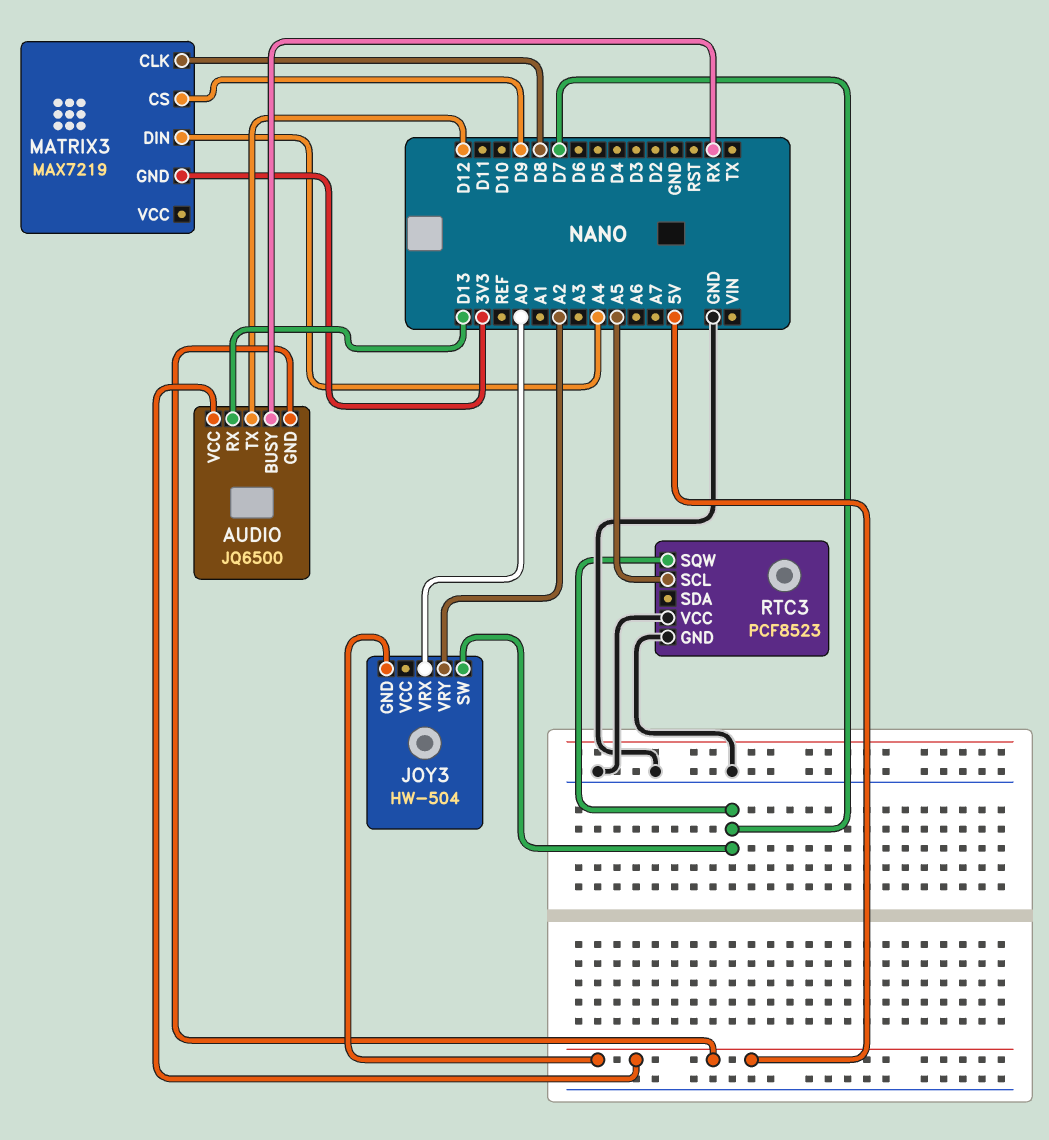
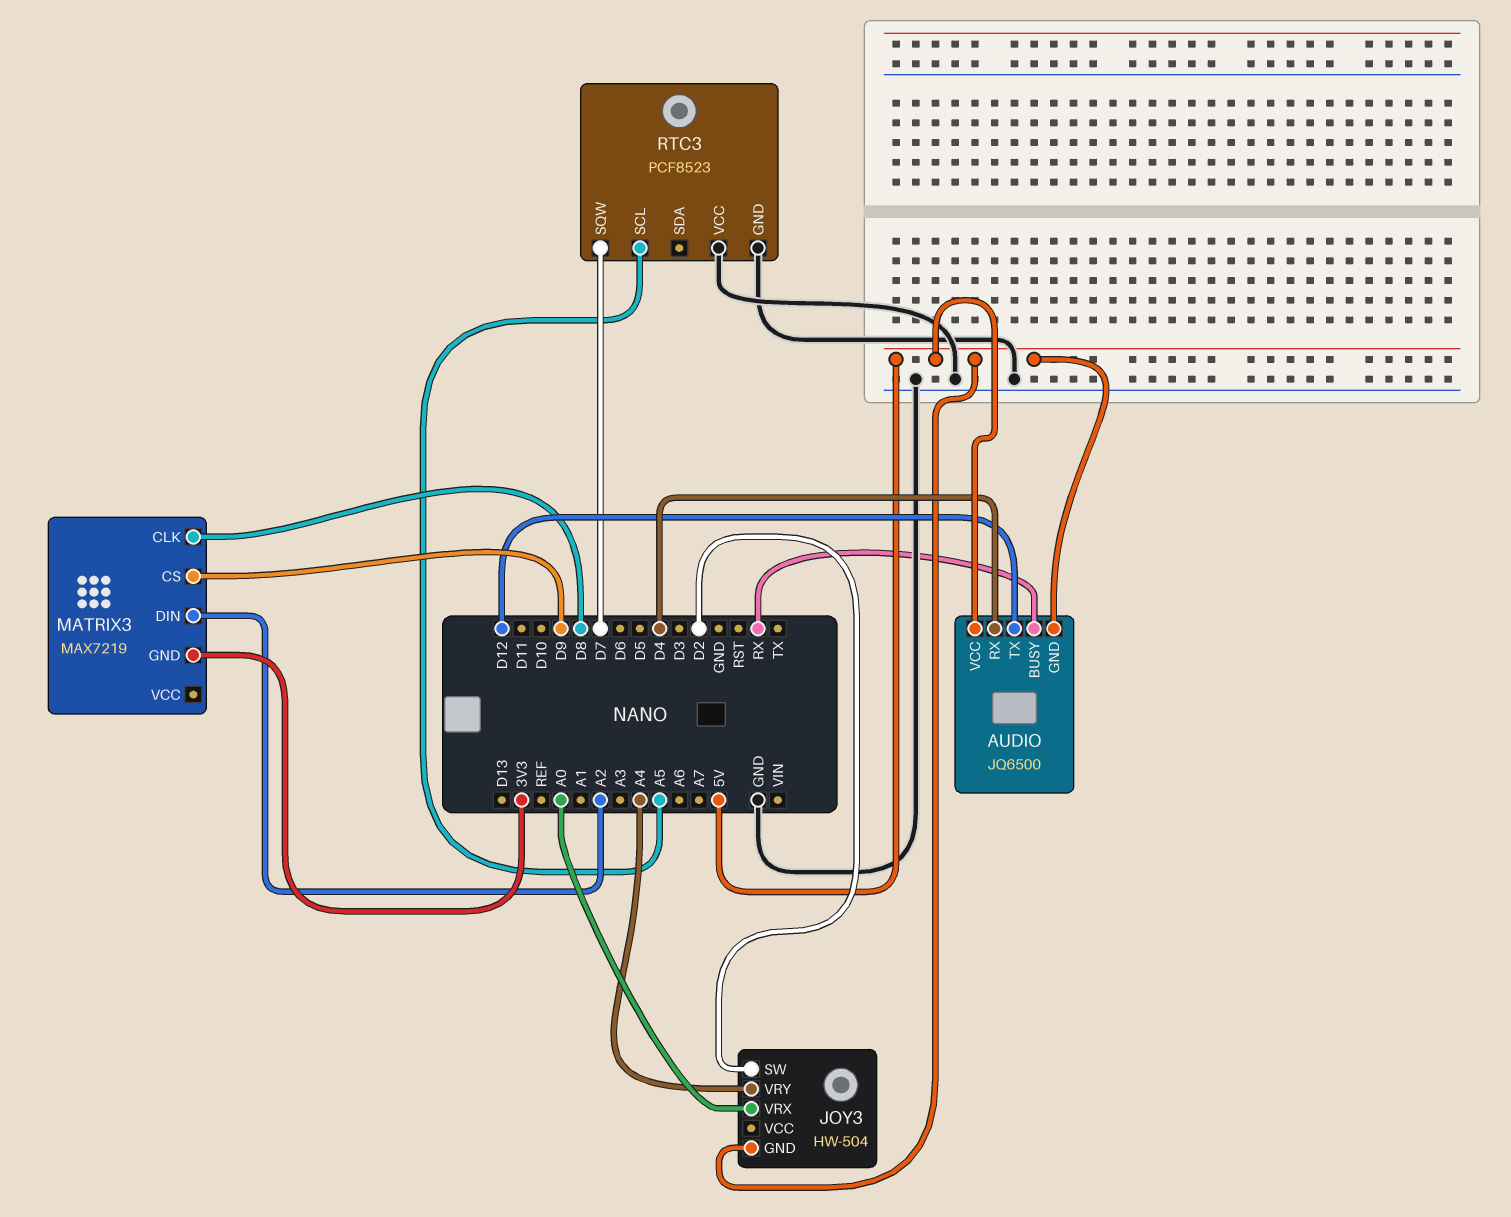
AUDIO pin RX: D13 -> D4
JOY3 pin SW: D7 -> D2
JOY3 pin VRY: A2 -> A4
MATRIX3 pin DIN: A4 -> A2

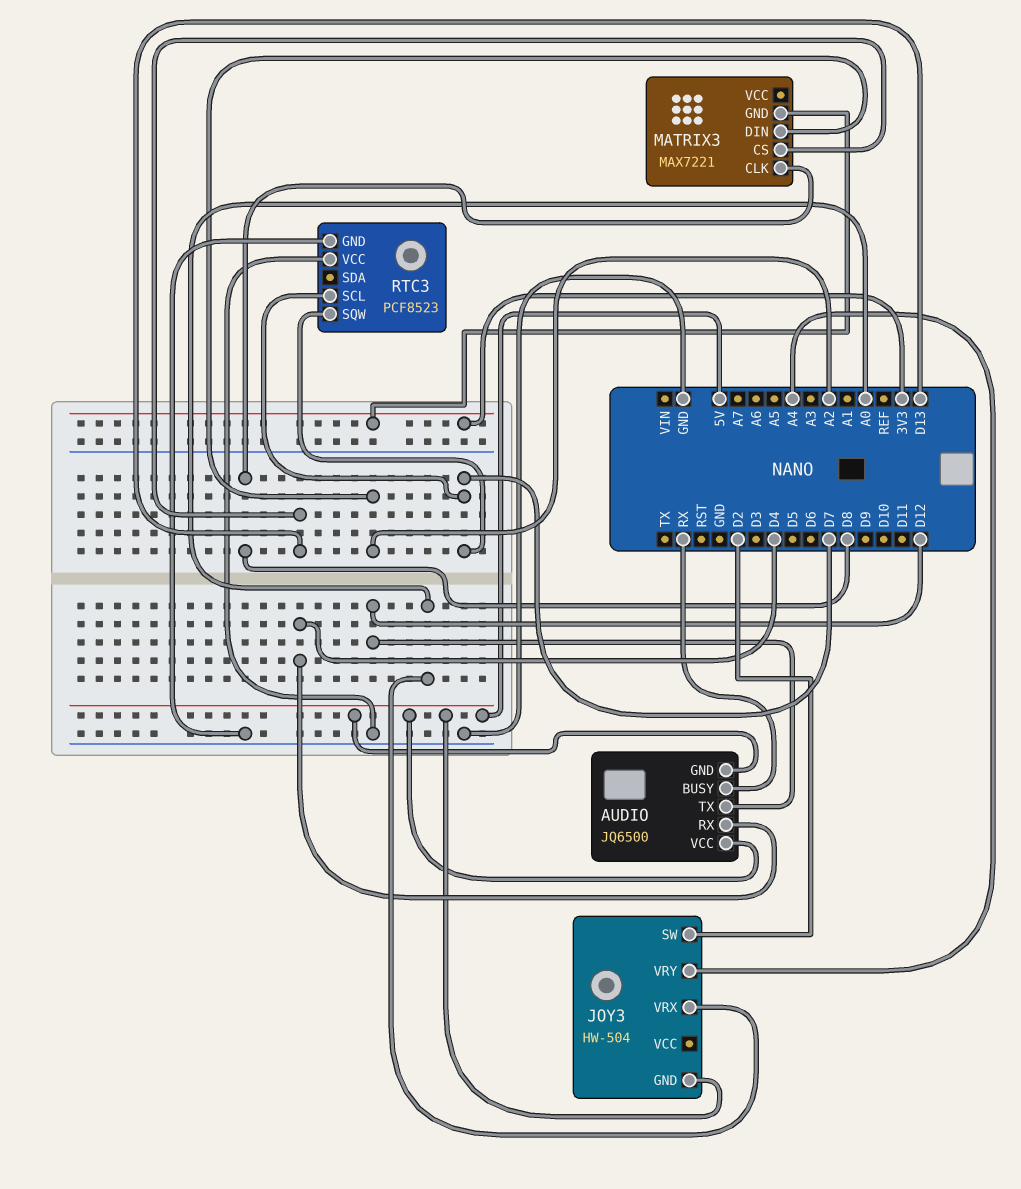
MATRIX3: MAX7219 -> MAX7221
MATRIX3 pin CS: D9 -> D13
RTC3 pin SCL: A5 -> D7

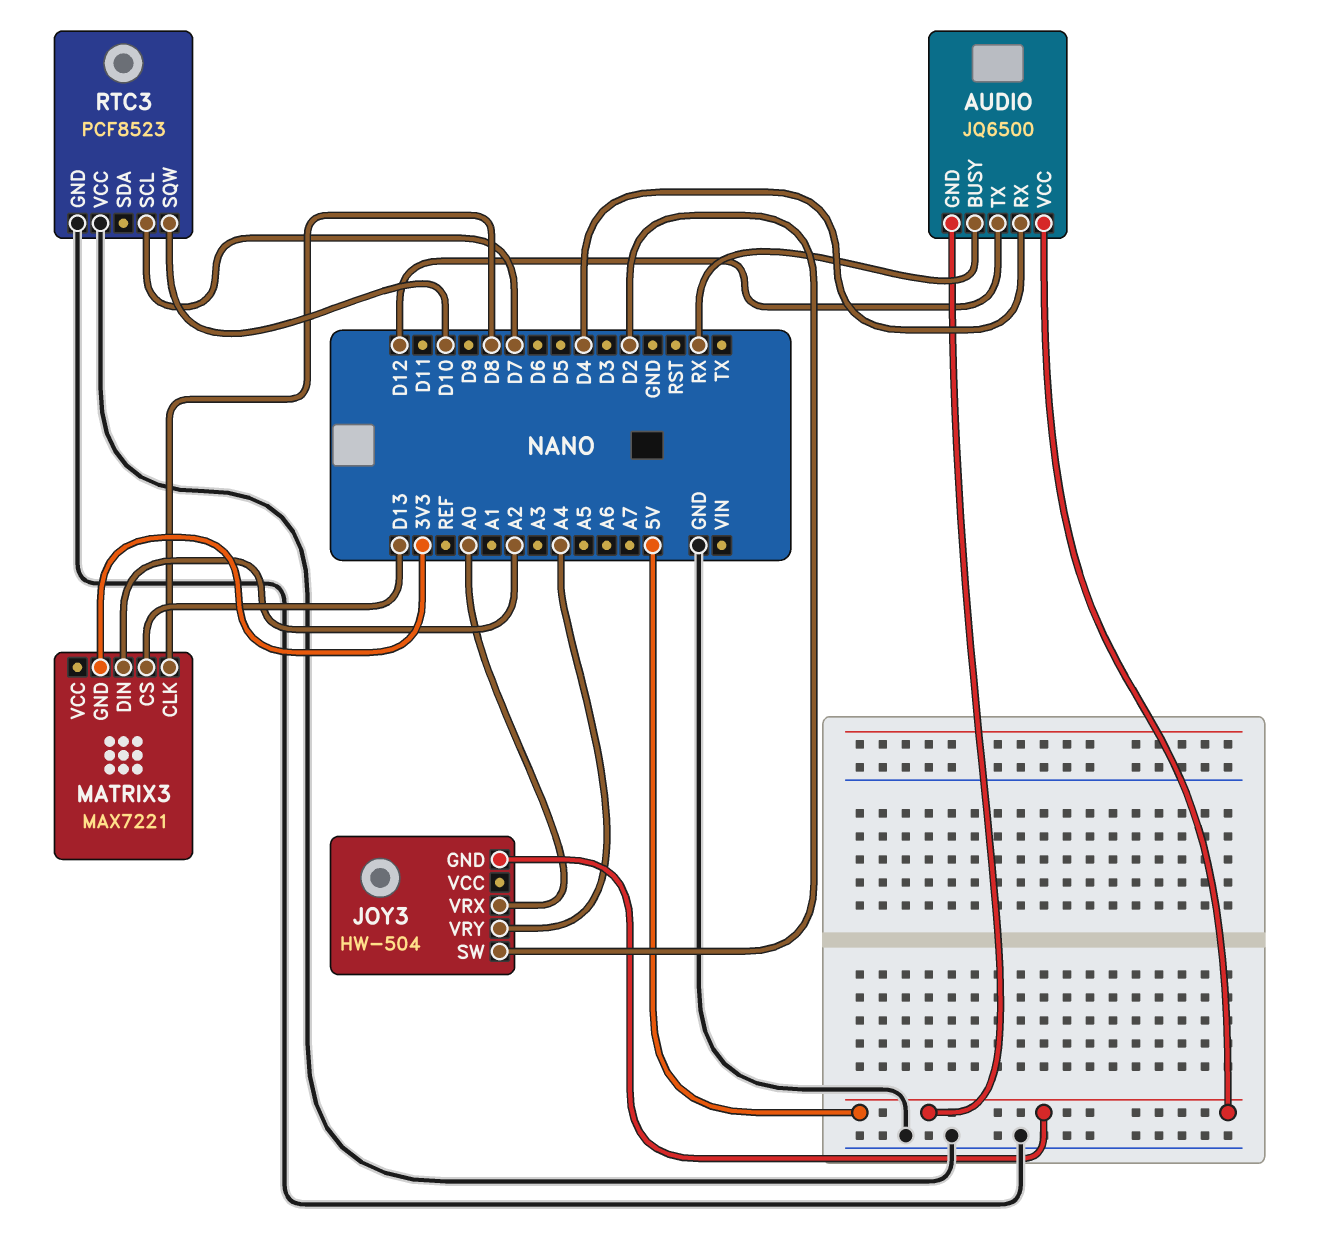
RTC3 pin SQW: D7 -> D10

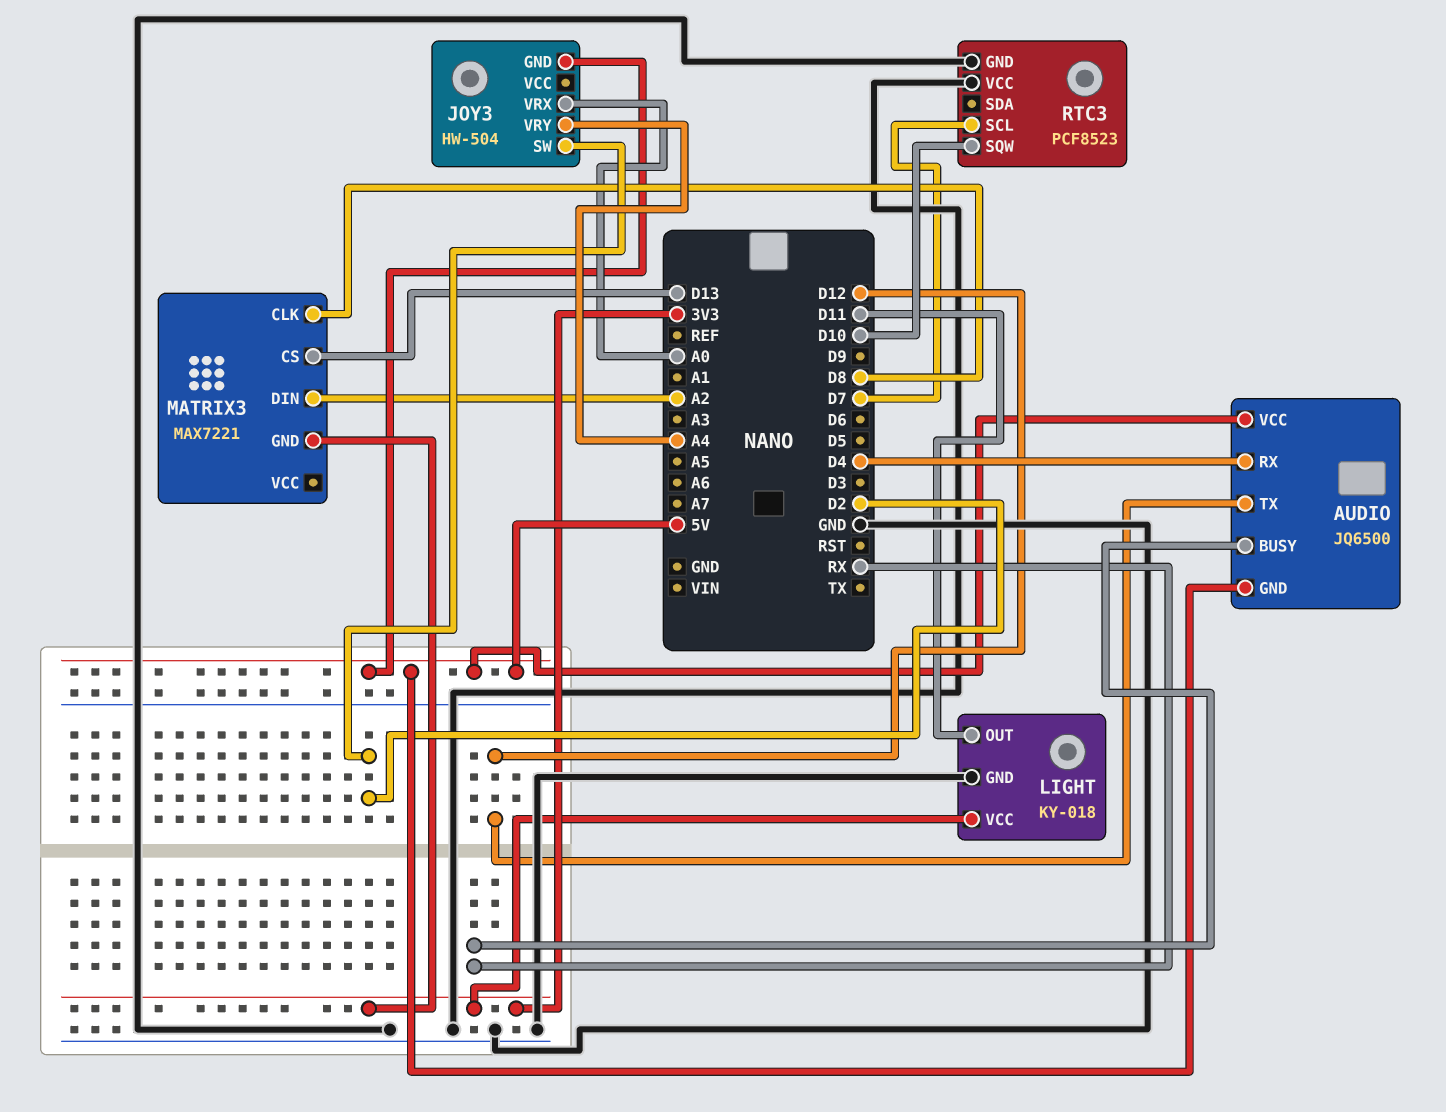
LIGHT: none -> KY-018
LIGHT pin GND: none -> GND
LIGHT pin OUT: none -> D11
LIGHT pin VCC: none -> 3V3

